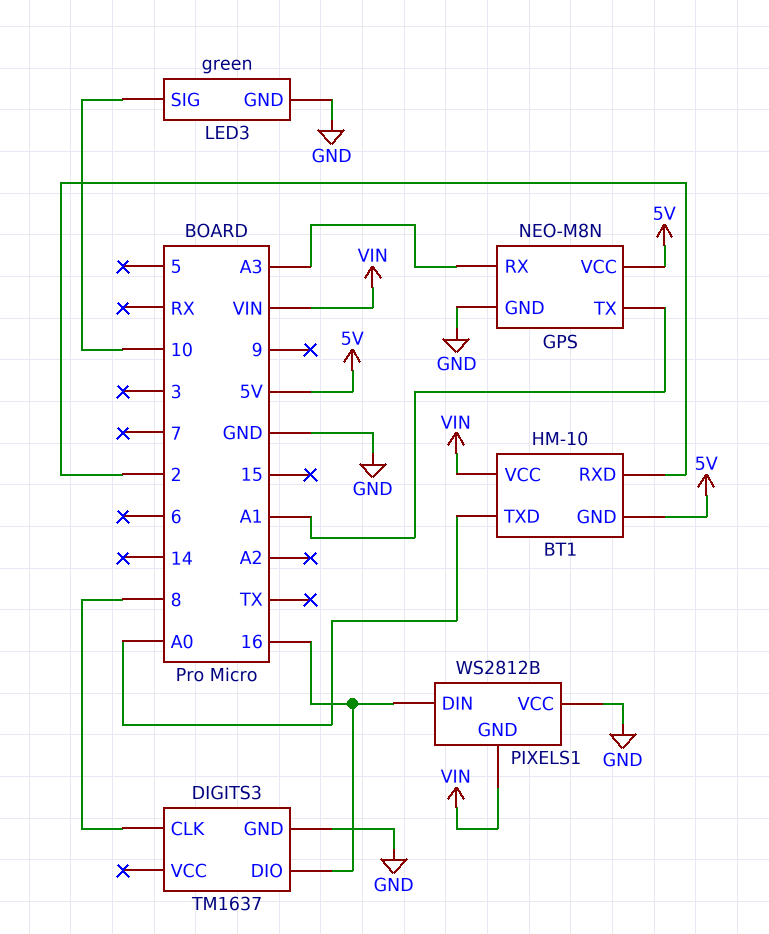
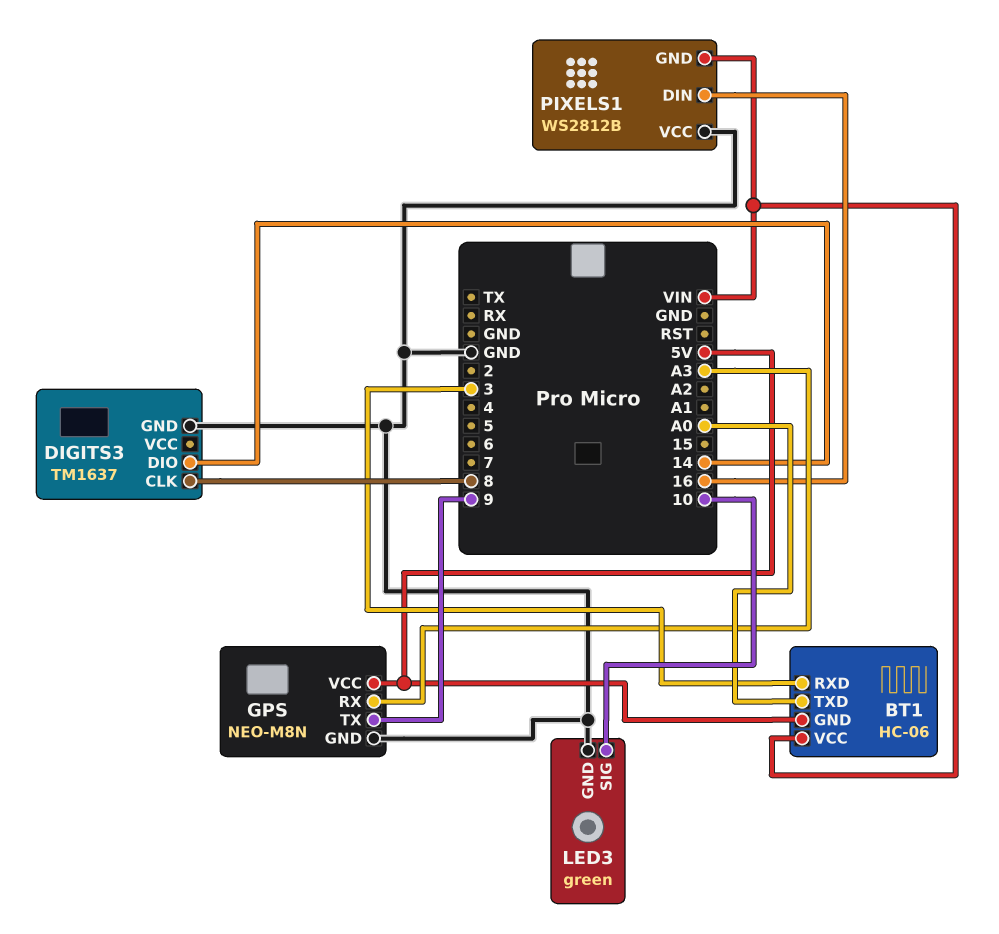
BT1: HM-10 -> HC-06
BT1 pin RXD: 2 -> 3
DIGITS3 pin DIO: 16 -> 14
GPS pin TX: A1 -> 9

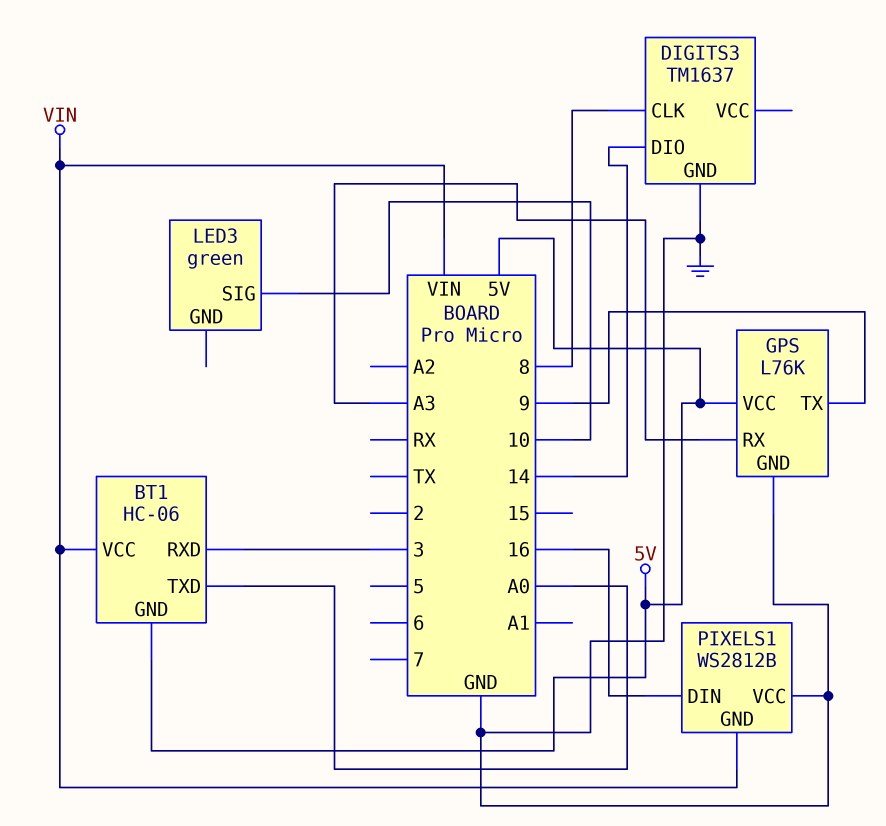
GPS: NEO-M8N -> L76K
LED3 pin GND: GND -> none

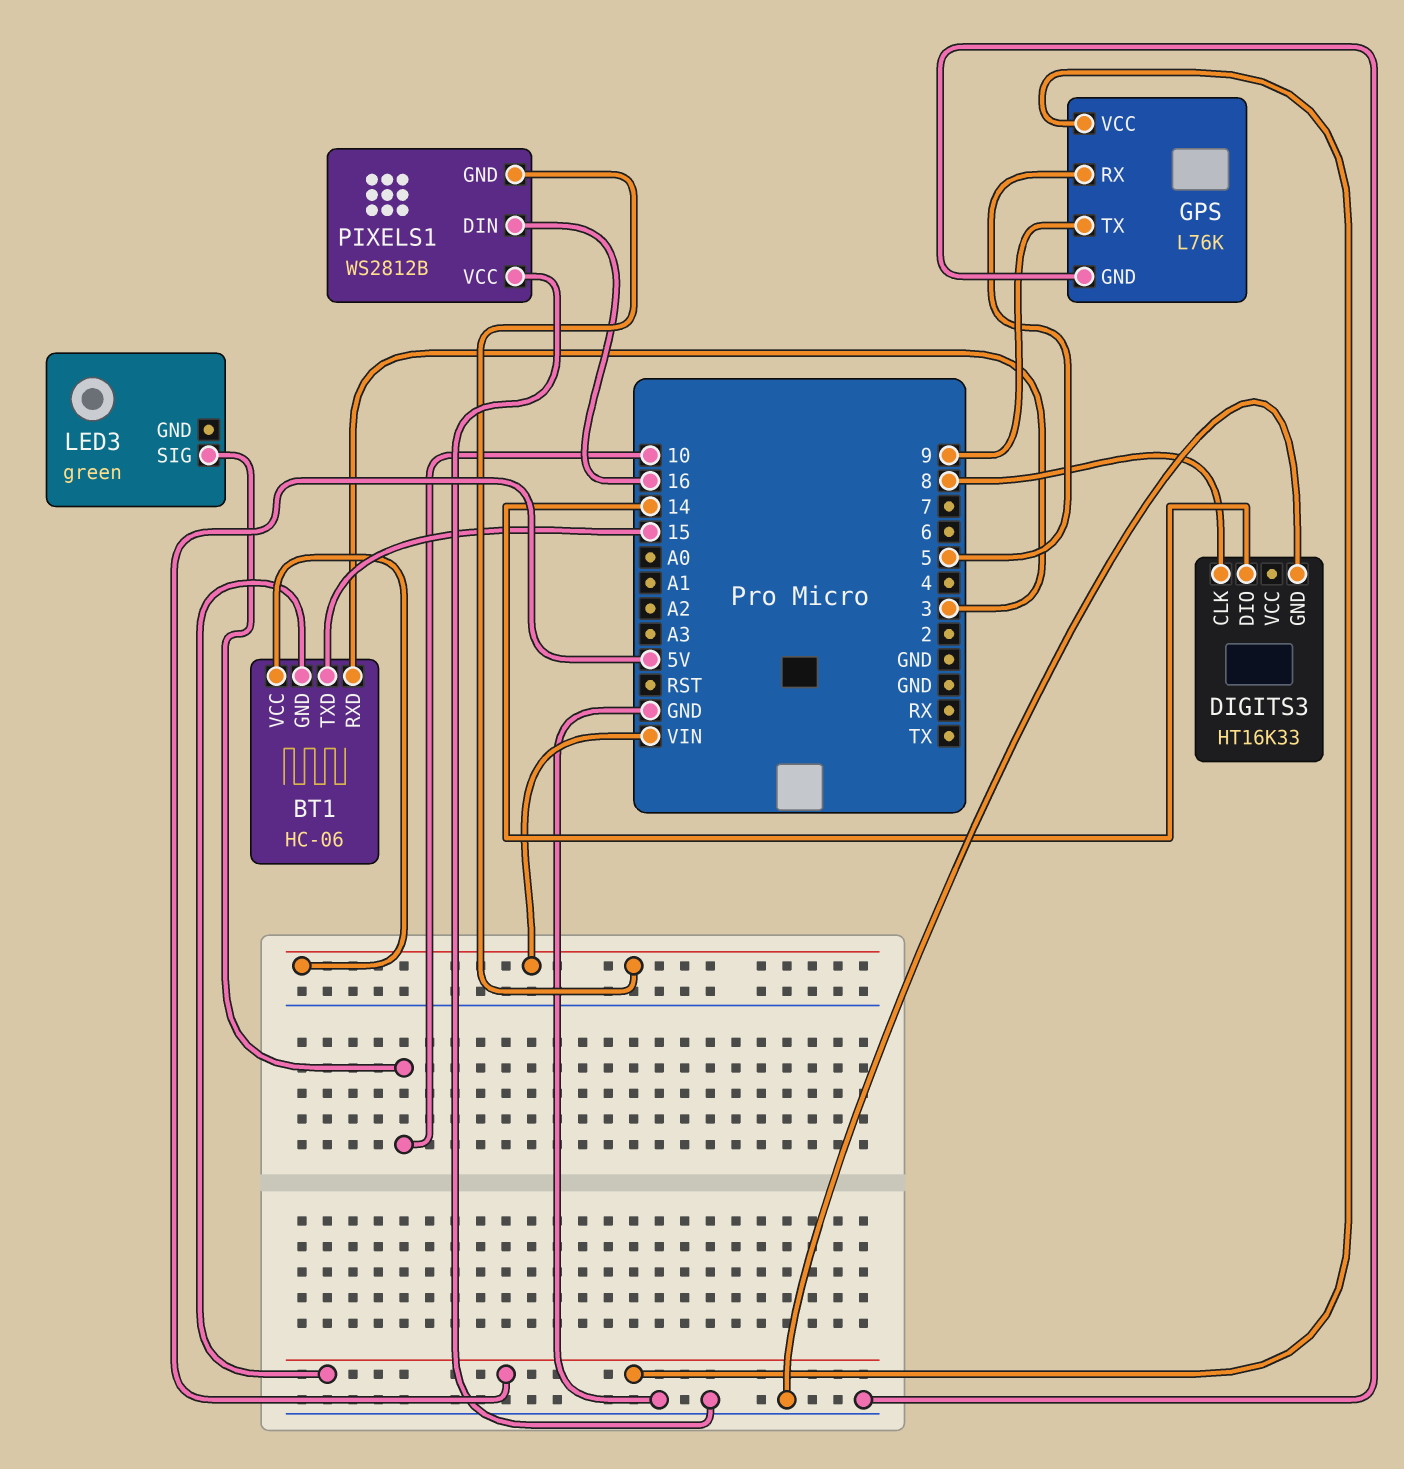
BT1 pin TXD: A0 -> 15
DIGITS3: TM1637 -> HT16K33
GPS pin RX: A3 -> 5

